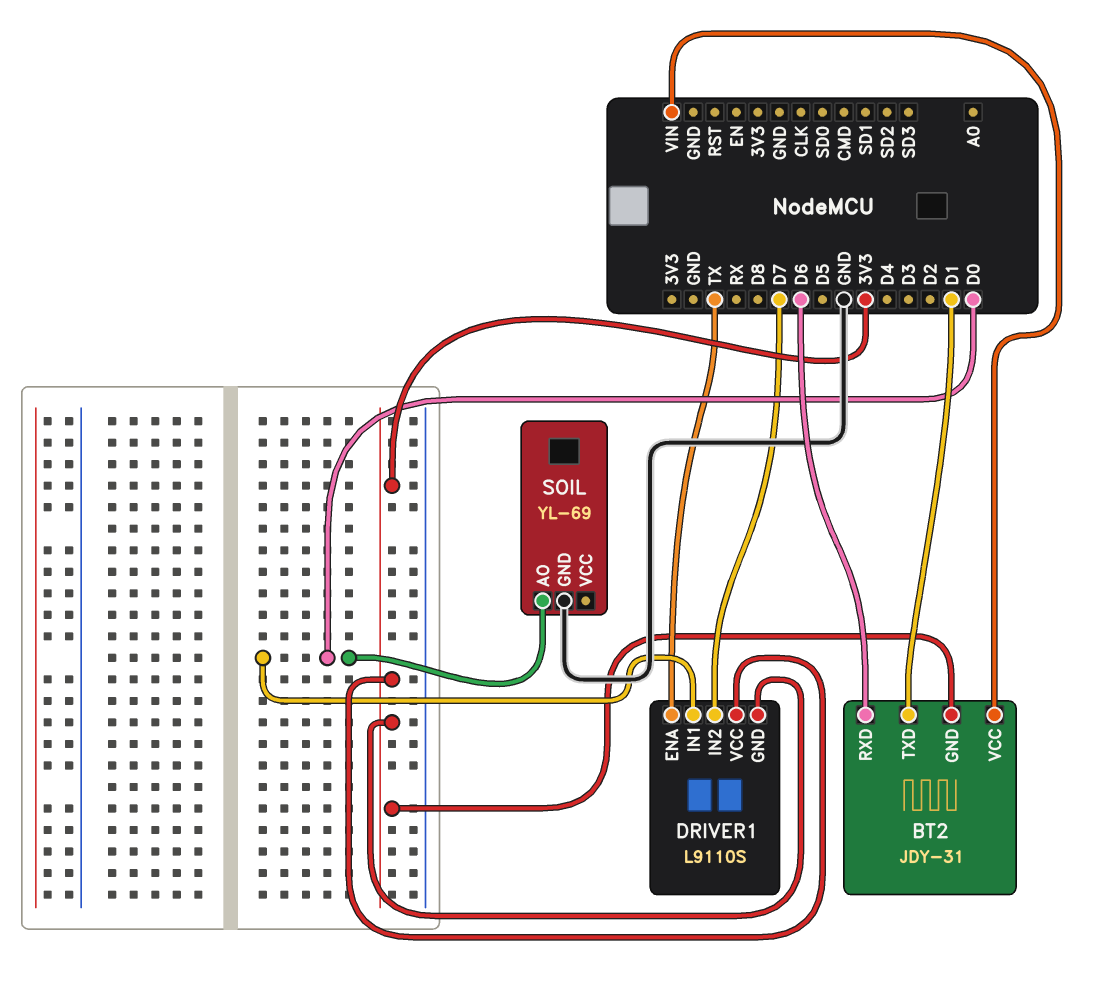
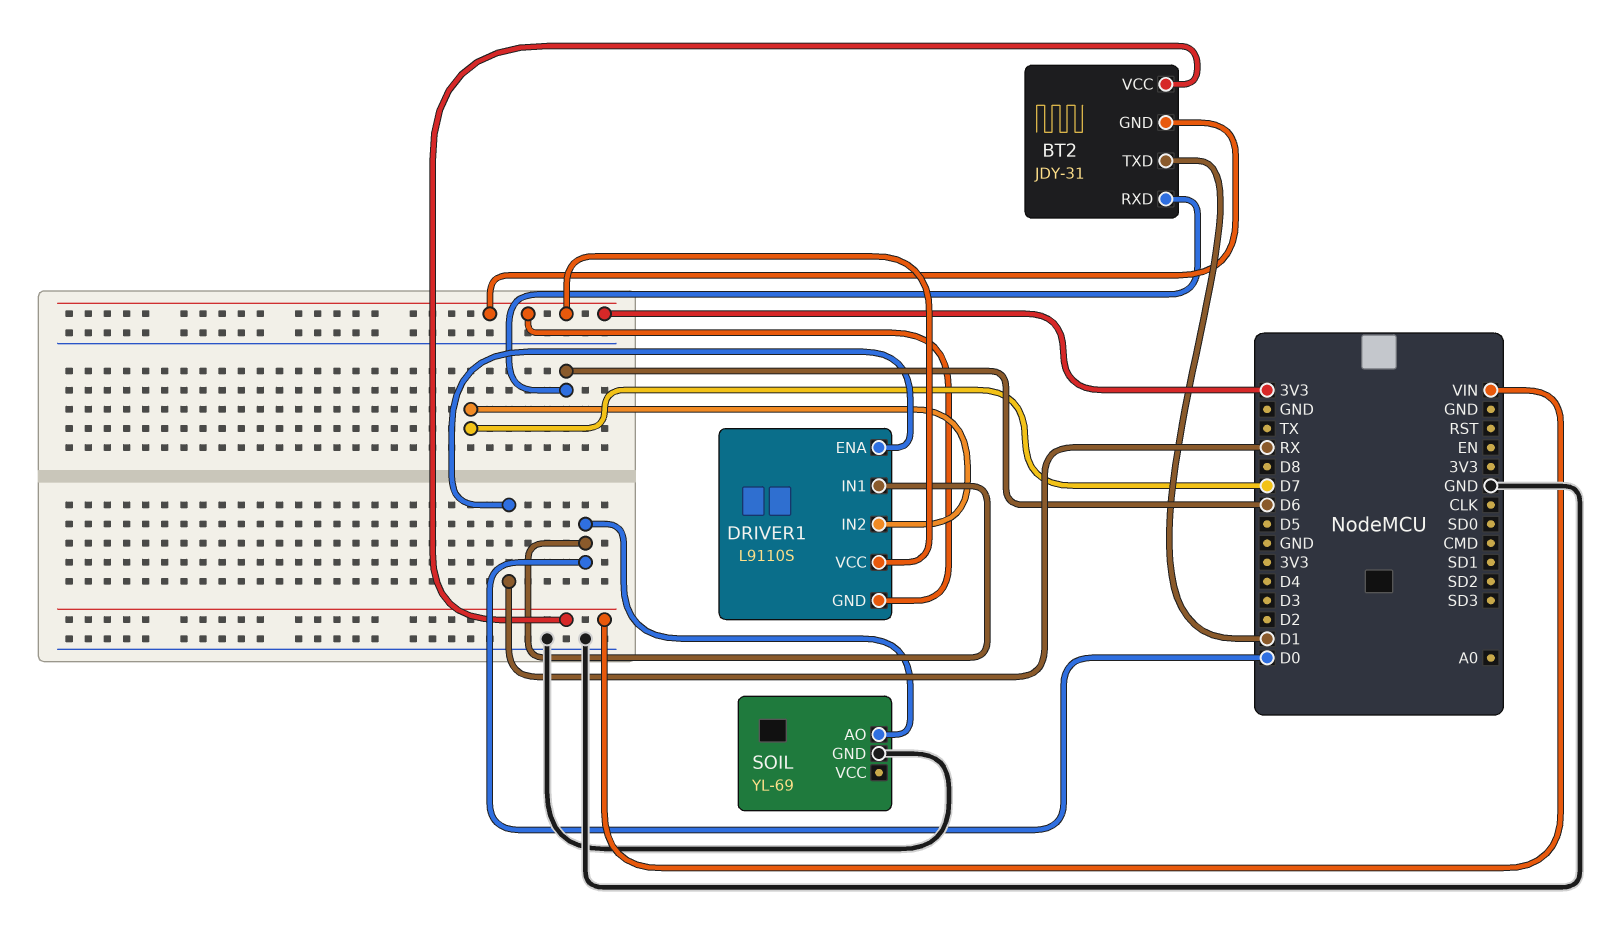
DRIVER1 pin ENA: TX -> RX

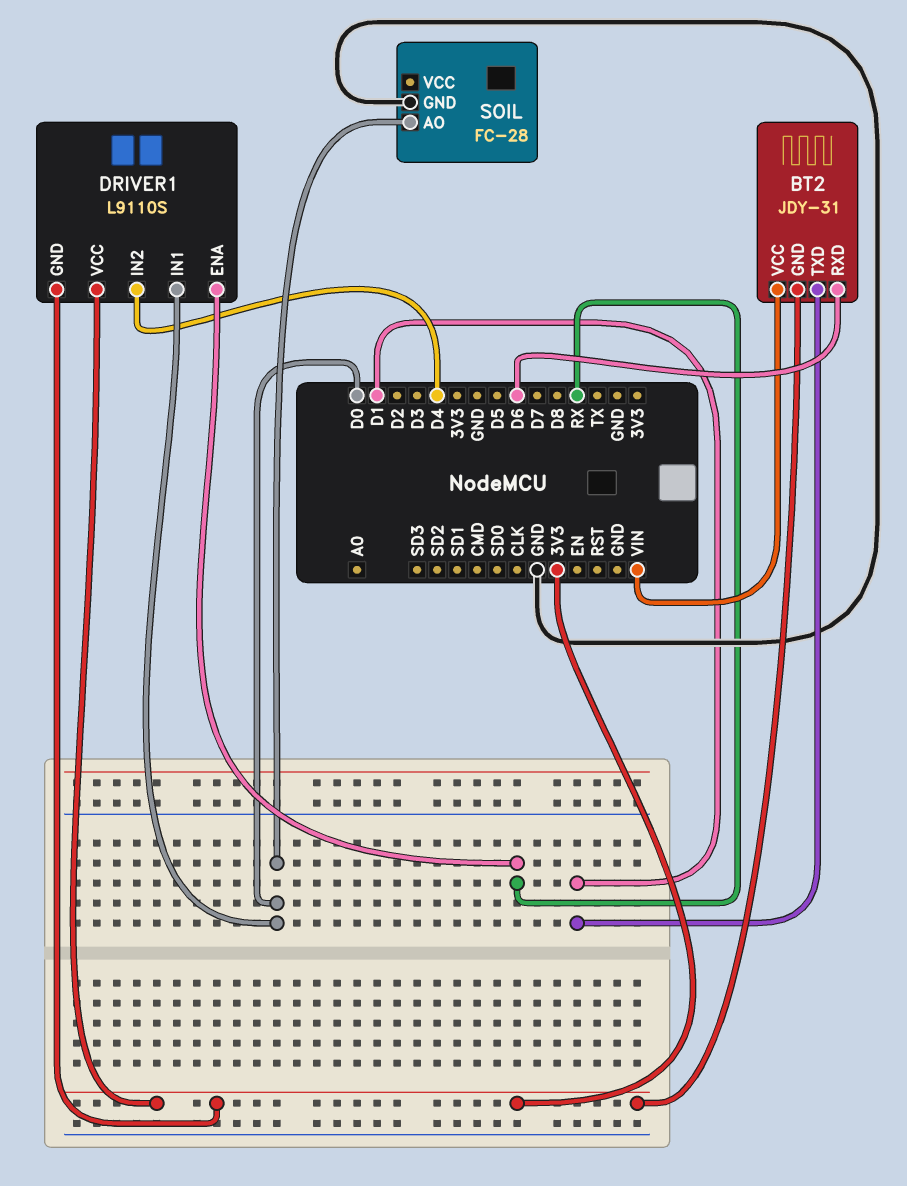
DRIVER1 pin IN2: D7 -> D4
SOIL: YL-69 -> FC-28

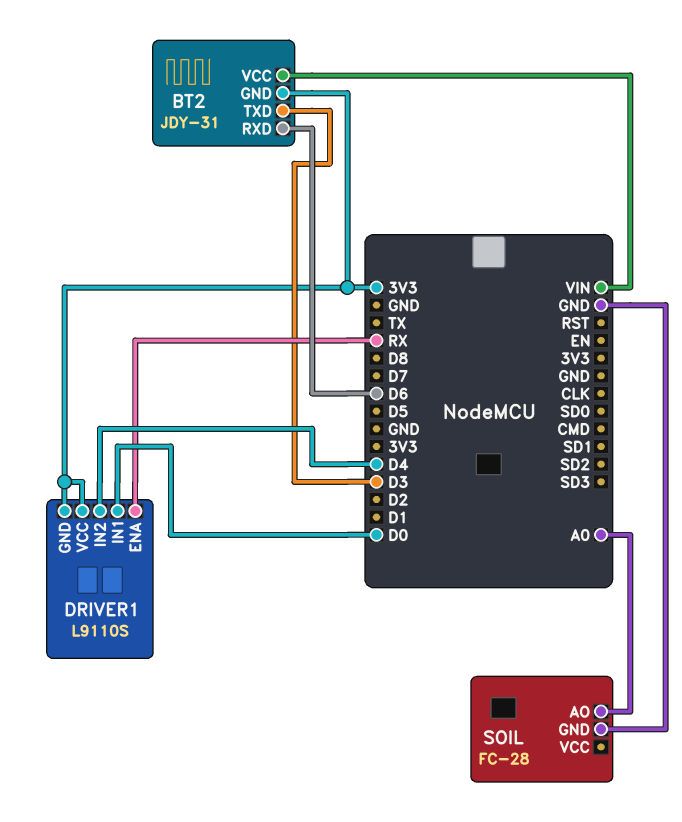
BT2 pin TXD: D1 -> D3
SOIL pin AO: D0 -> A0

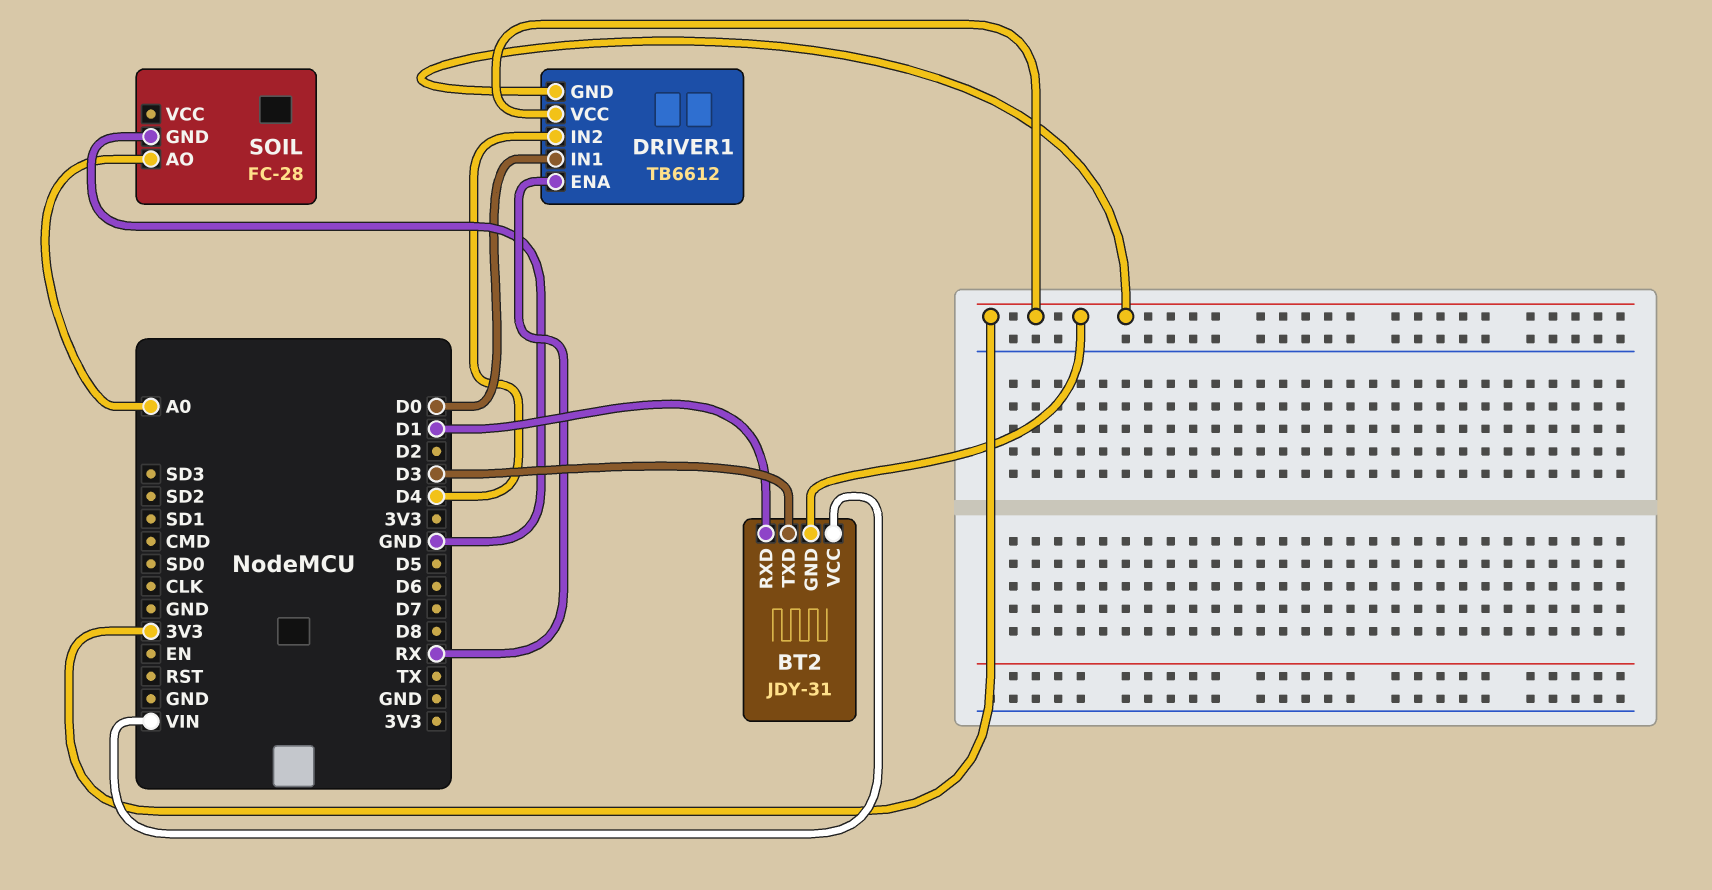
BT2 pin RXD: D6 -> D1
DRIVER1: L9110S -> TB6612

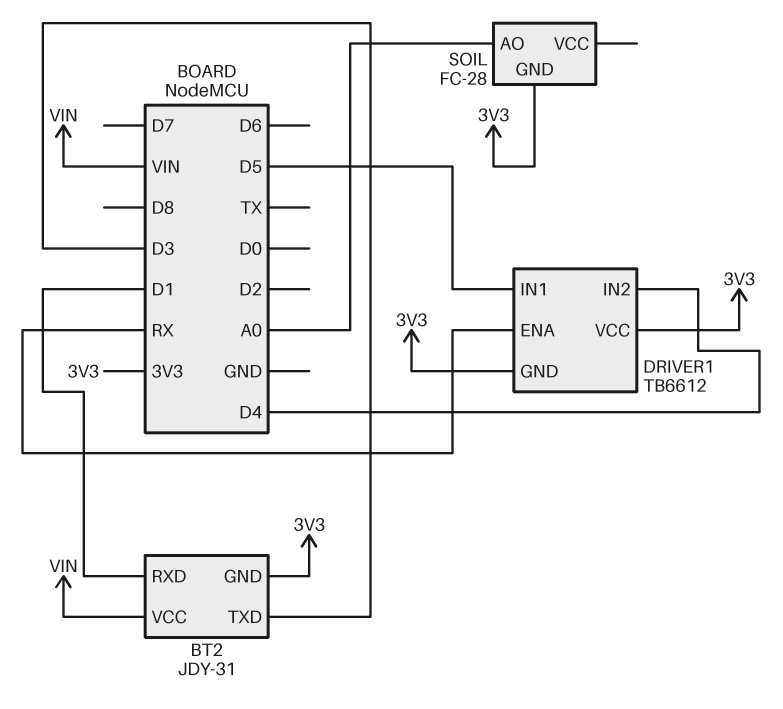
DRIVER1 pin IN1: D0 -> D5
SOIL pin GND: GND -> 3V3

